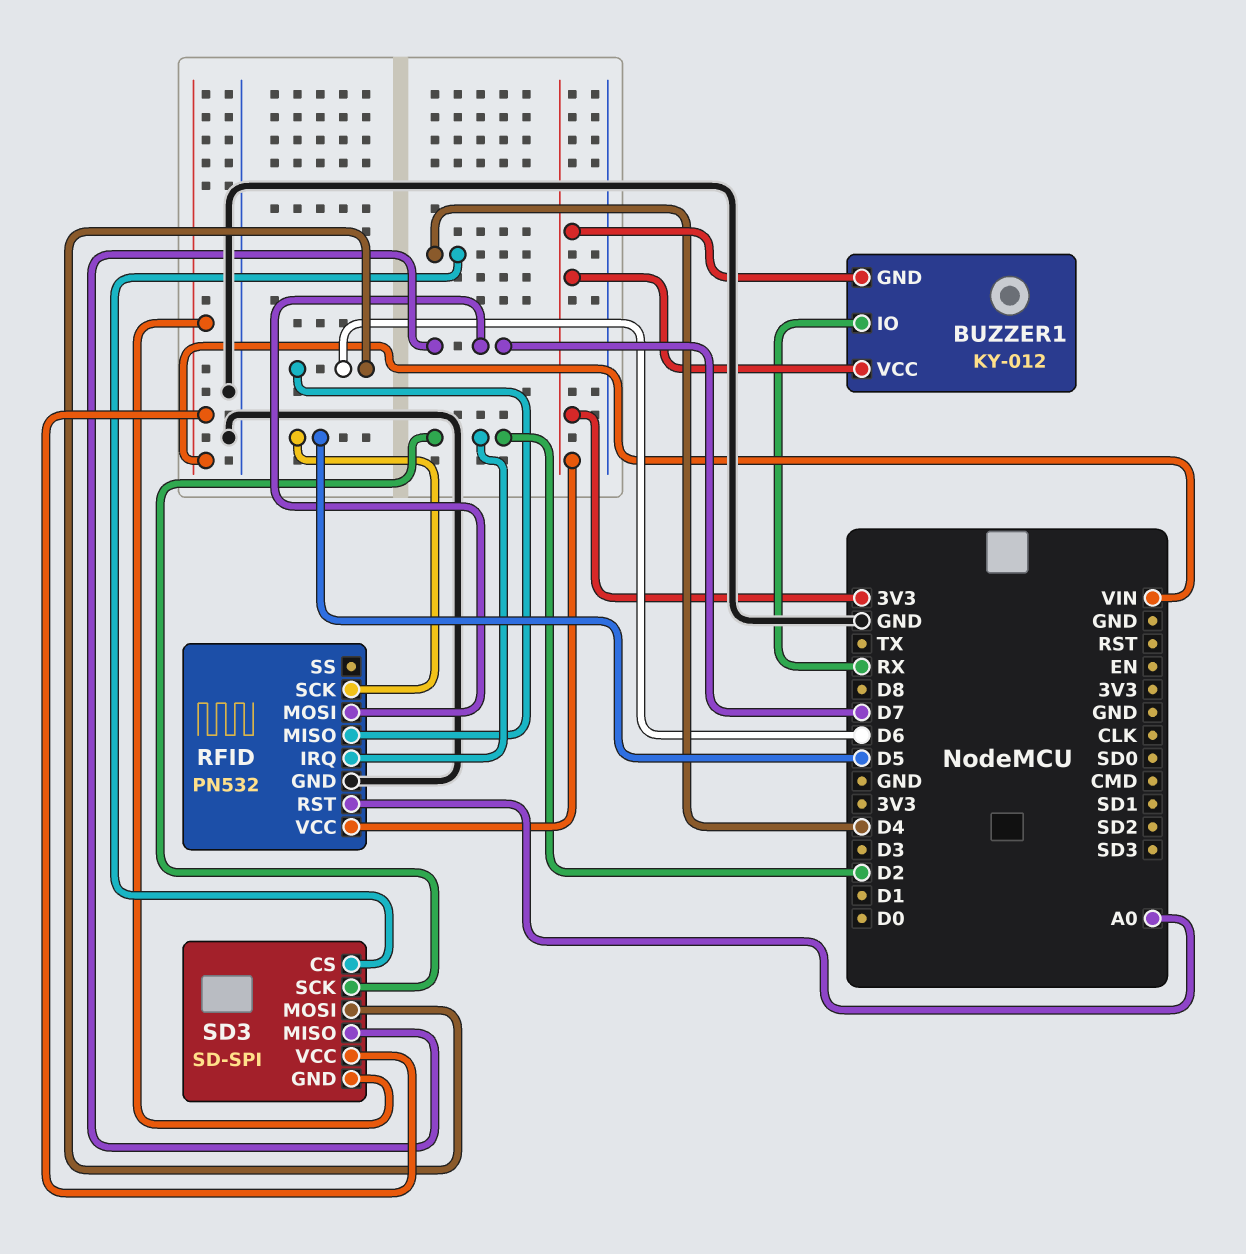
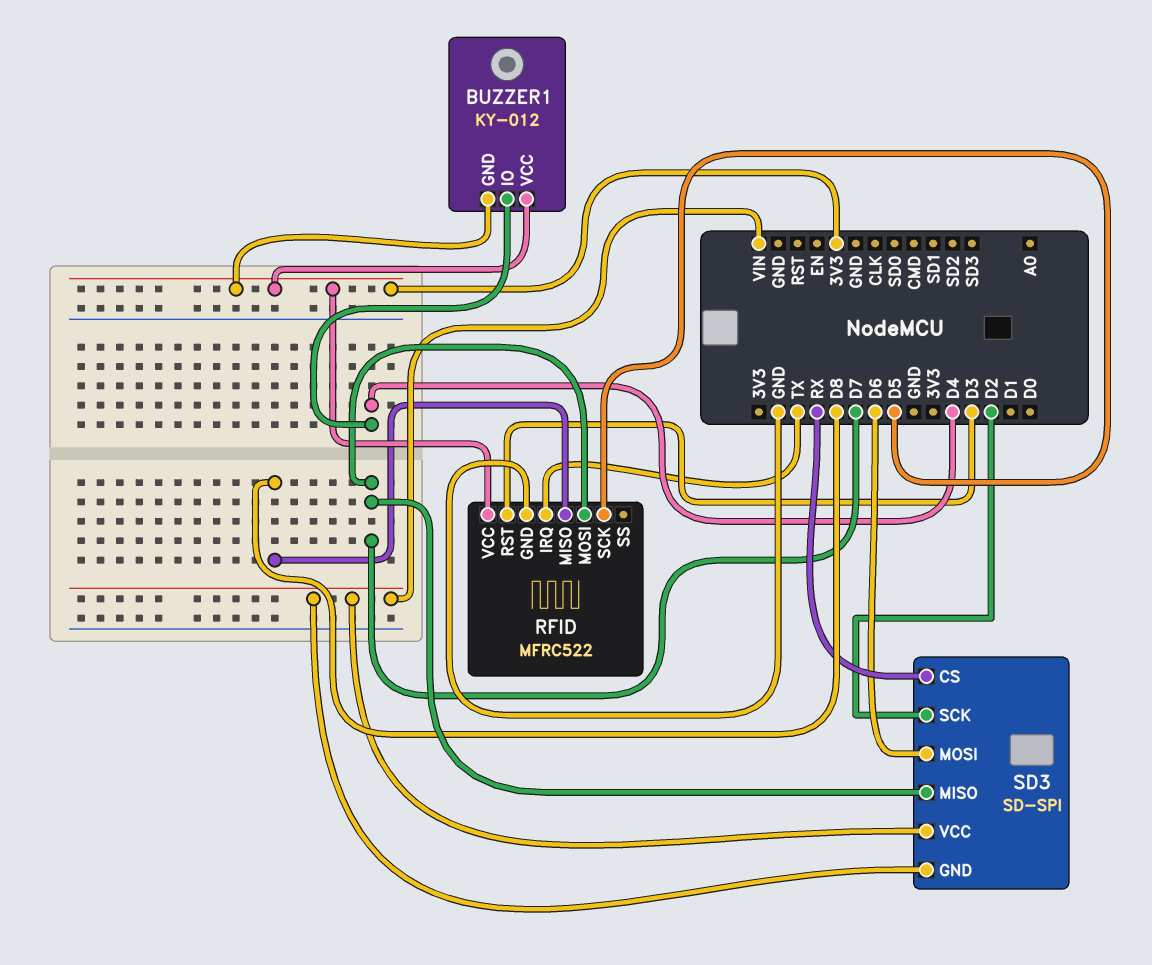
BUZZER1 pin IO: RX -> D4
RFID: PN532 -> MFRC522
RFID pin IRQ: D2 -> TX
RFID pin MISO: D6 -> D8
RFID pin RST: A0 -> D3
SD3 pin CS: D4 -> RX

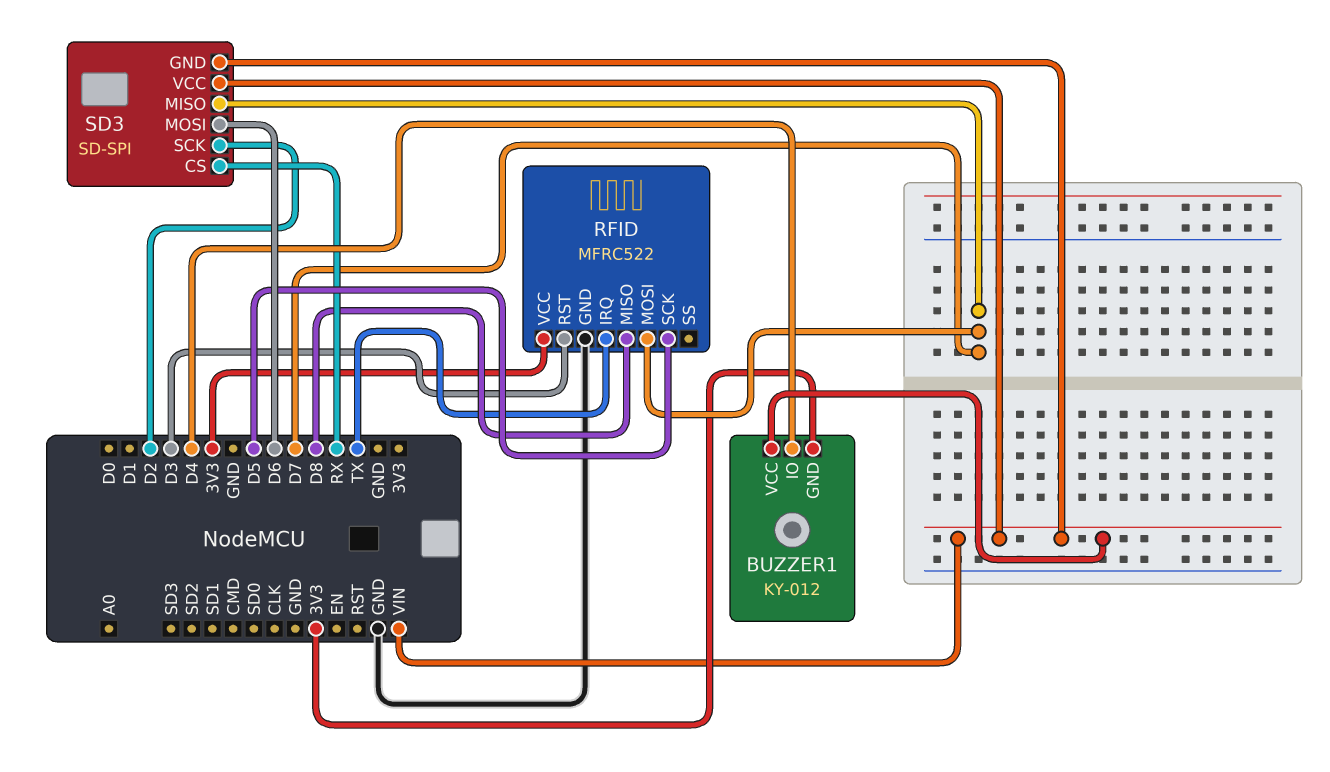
BUZZER1 pin VCC: 3V3 -> VIN

